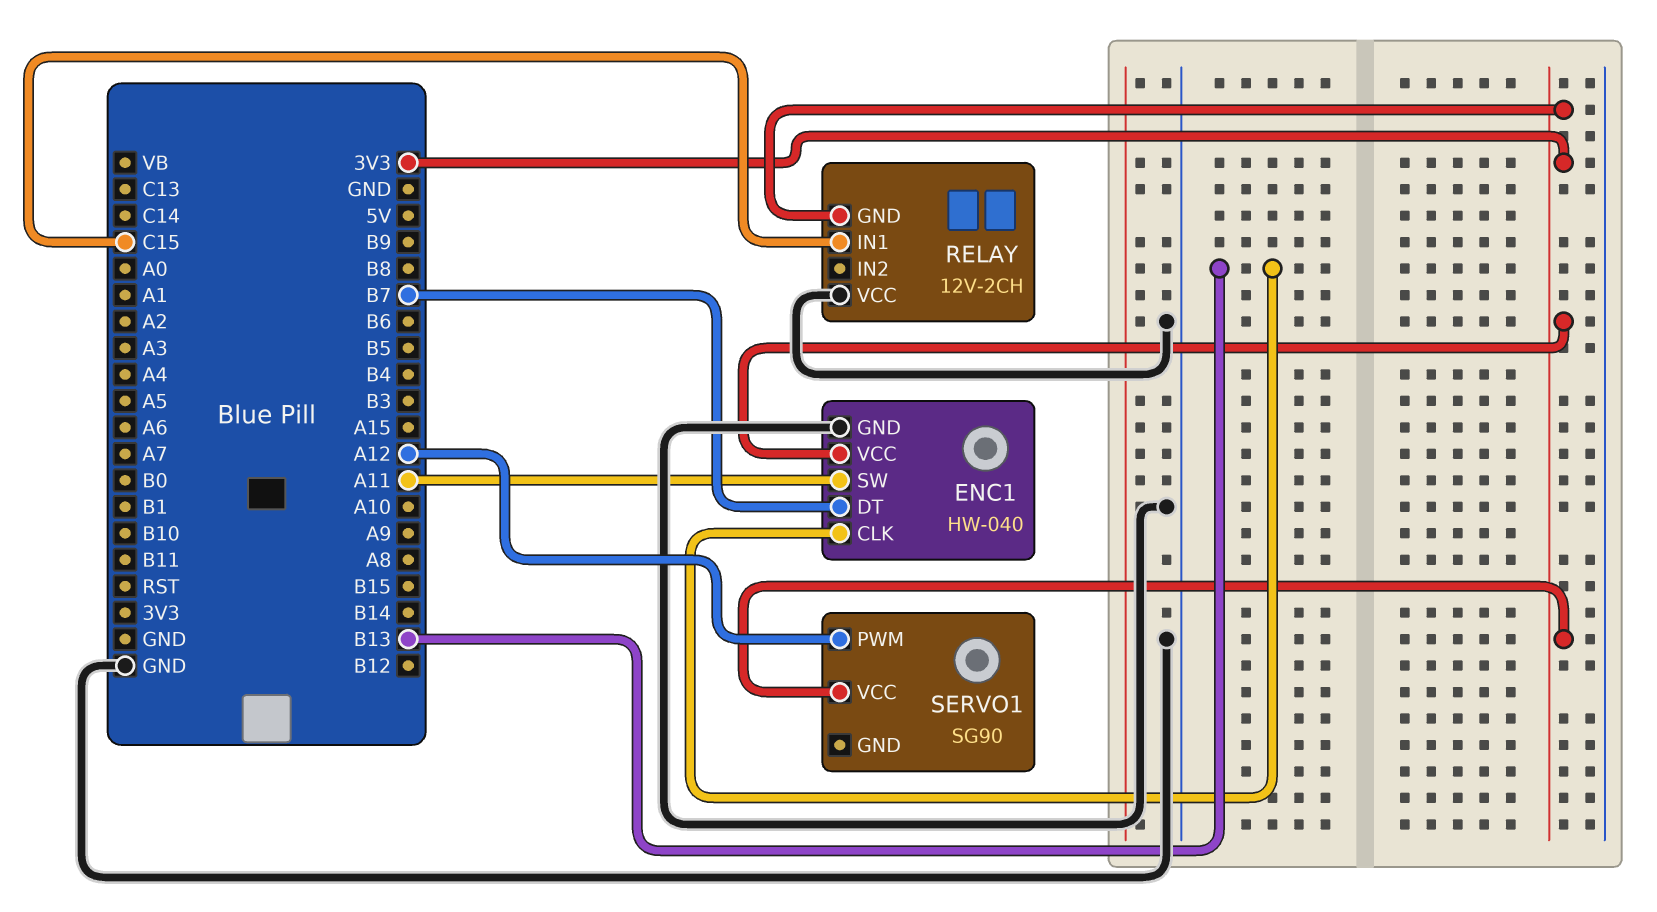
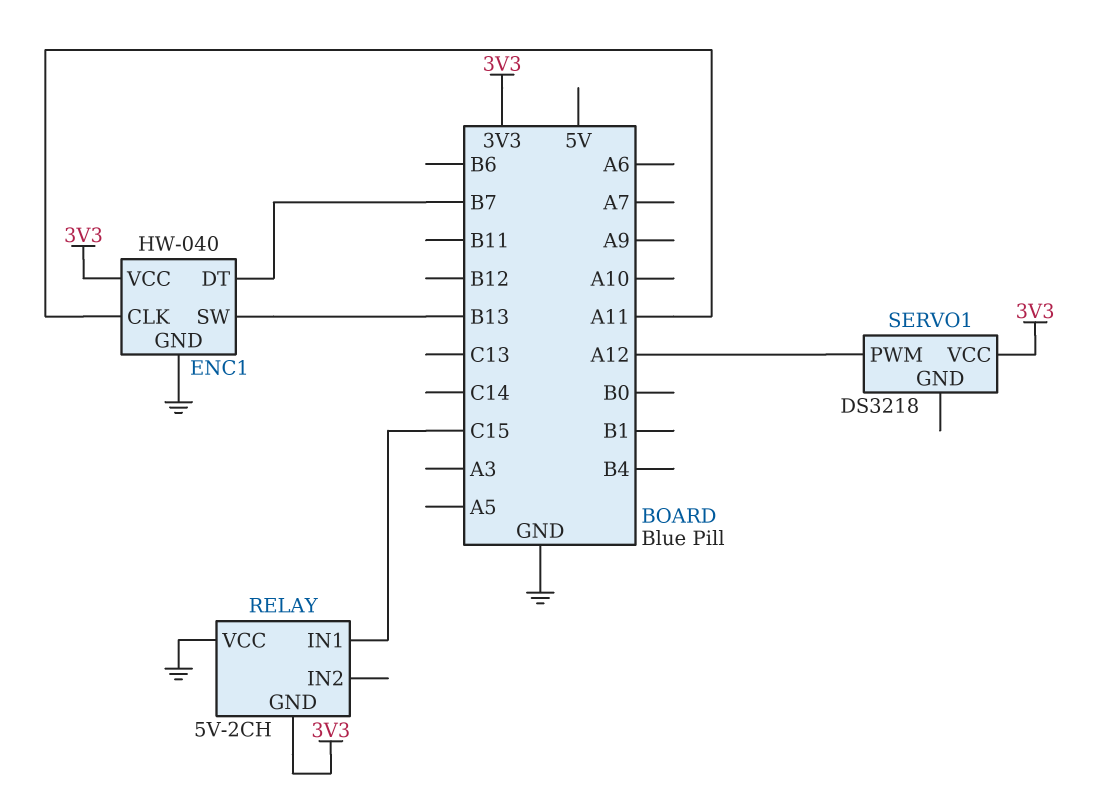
ENC1 pin CLK: B13 -> A11
ENC1 pin SW: A11 -> B13
RELAY: 12V-2CH -> 5V-2CH
SERVO1: SG90 -> DS3218

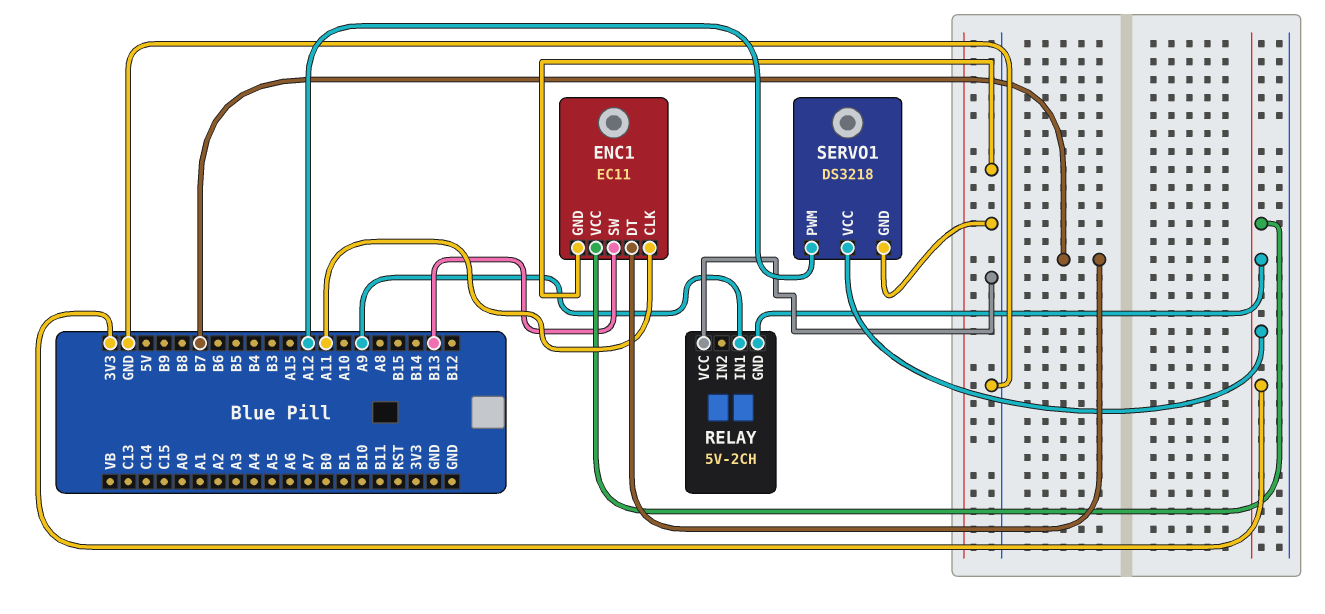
ENC1: HW-040 -> EC11
RELAY pin IN1: C15 -> A9
SERVO1 pin GND: none -> GND

